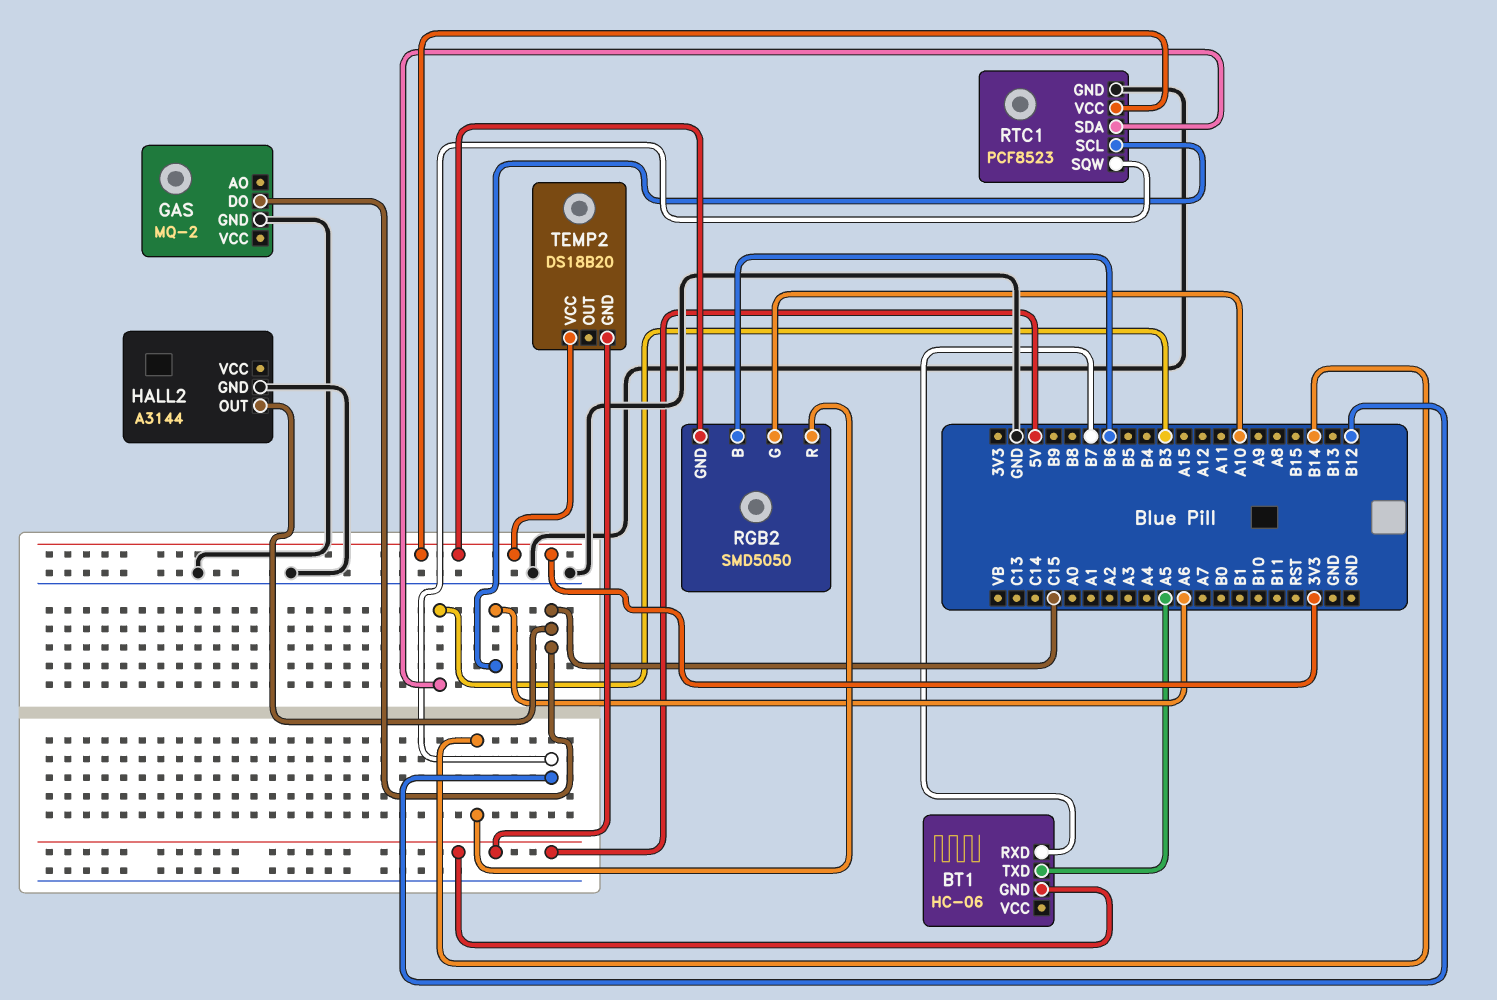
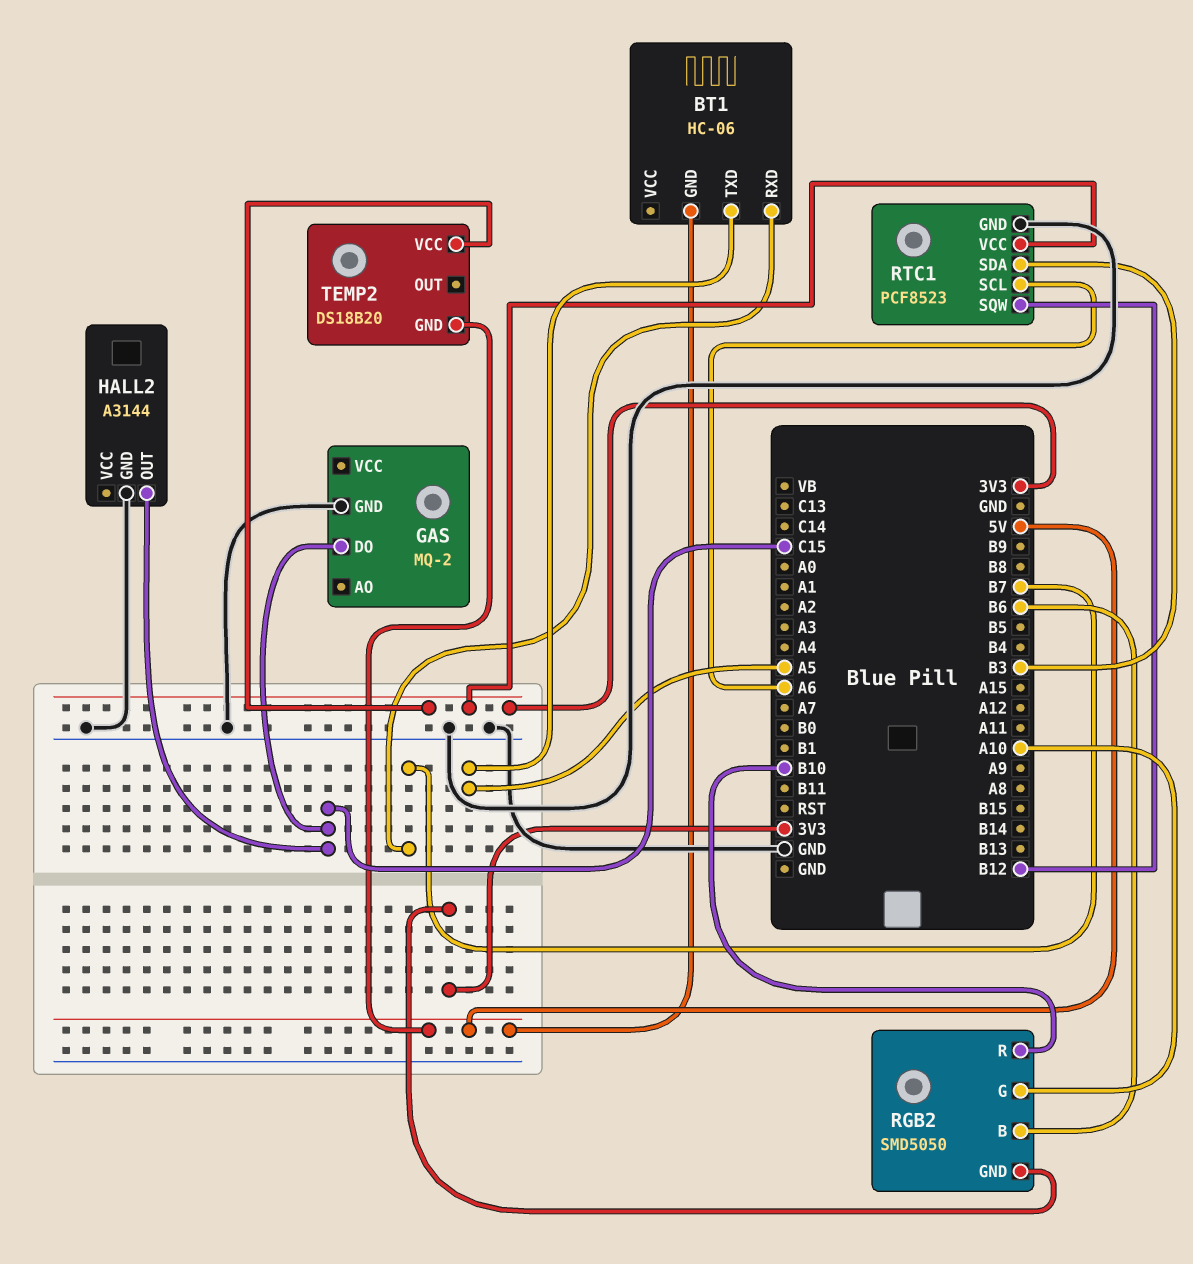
RGB2 pin R: B14 -> B10

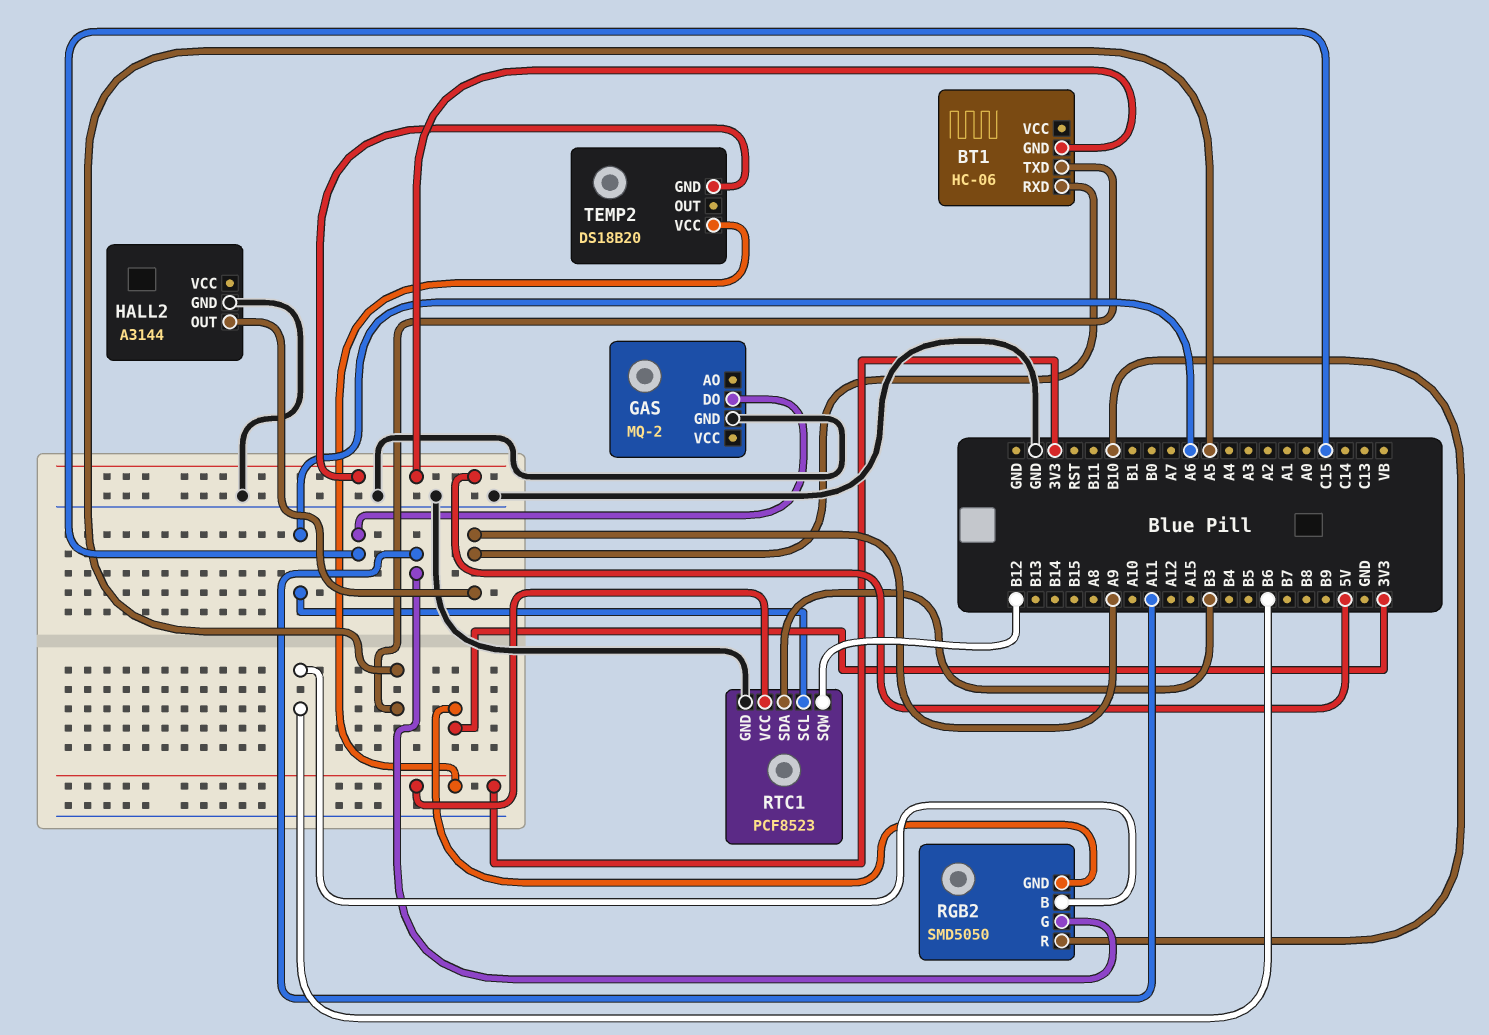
BT1 pin RXD: B7 -> A9
HALL2 pin OUT: C15 -> A9
RGB2 pin G: A10 -> A11

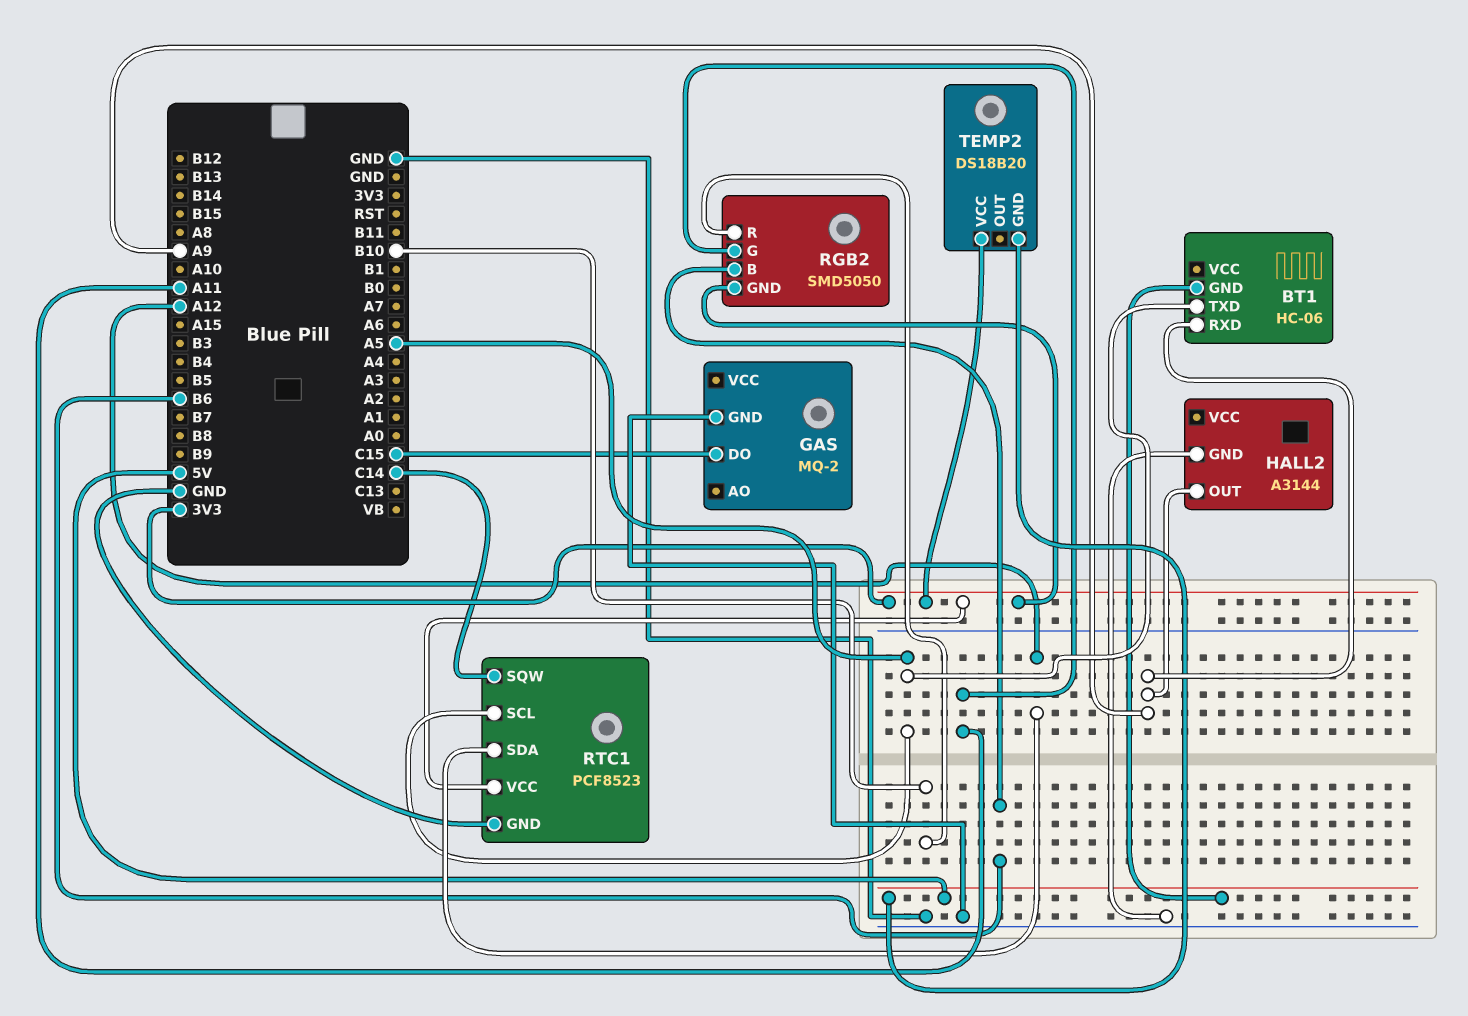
RTC1 pin SCL: A6 -> A5
RTC1 pin SDA: B3 -> A12
RTC1 pin SQW: B12 -> C14

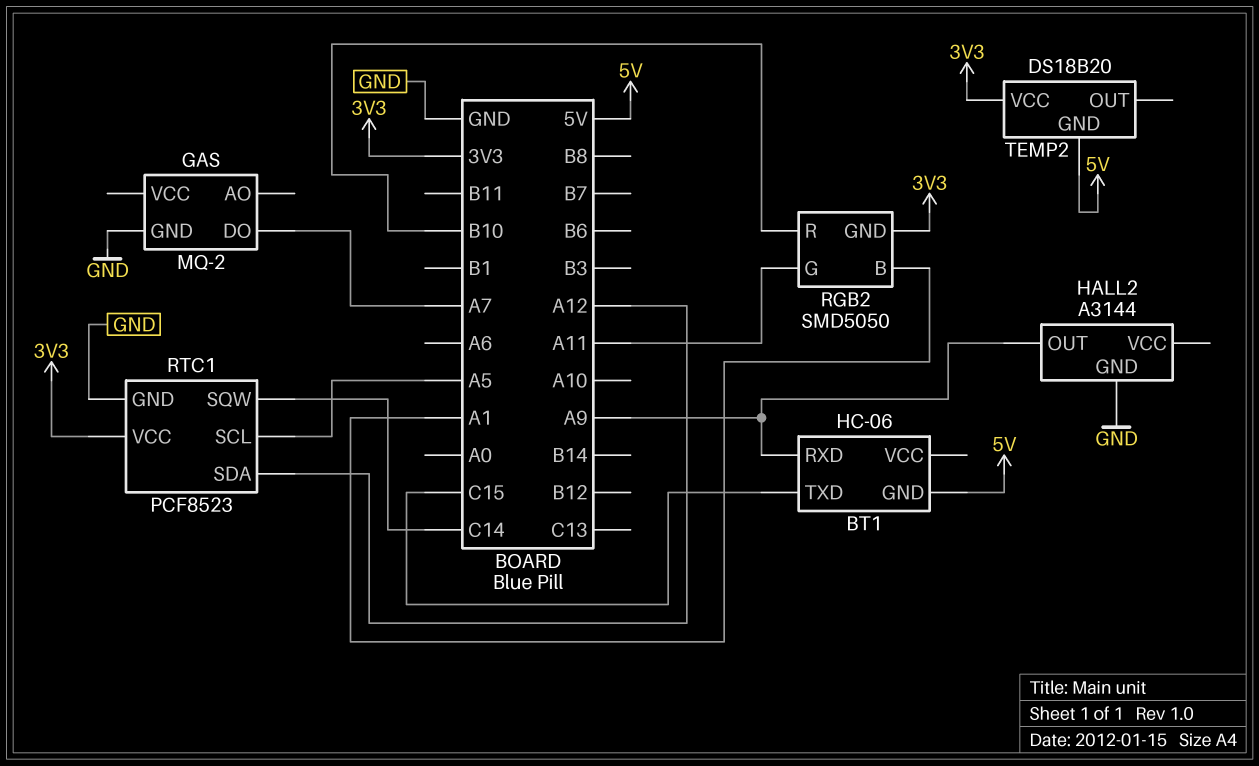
BT1 pin TXD: A5 -> C15
GAS pin DO: C15 -> A7
RGB2 pin B: B6 -> A1

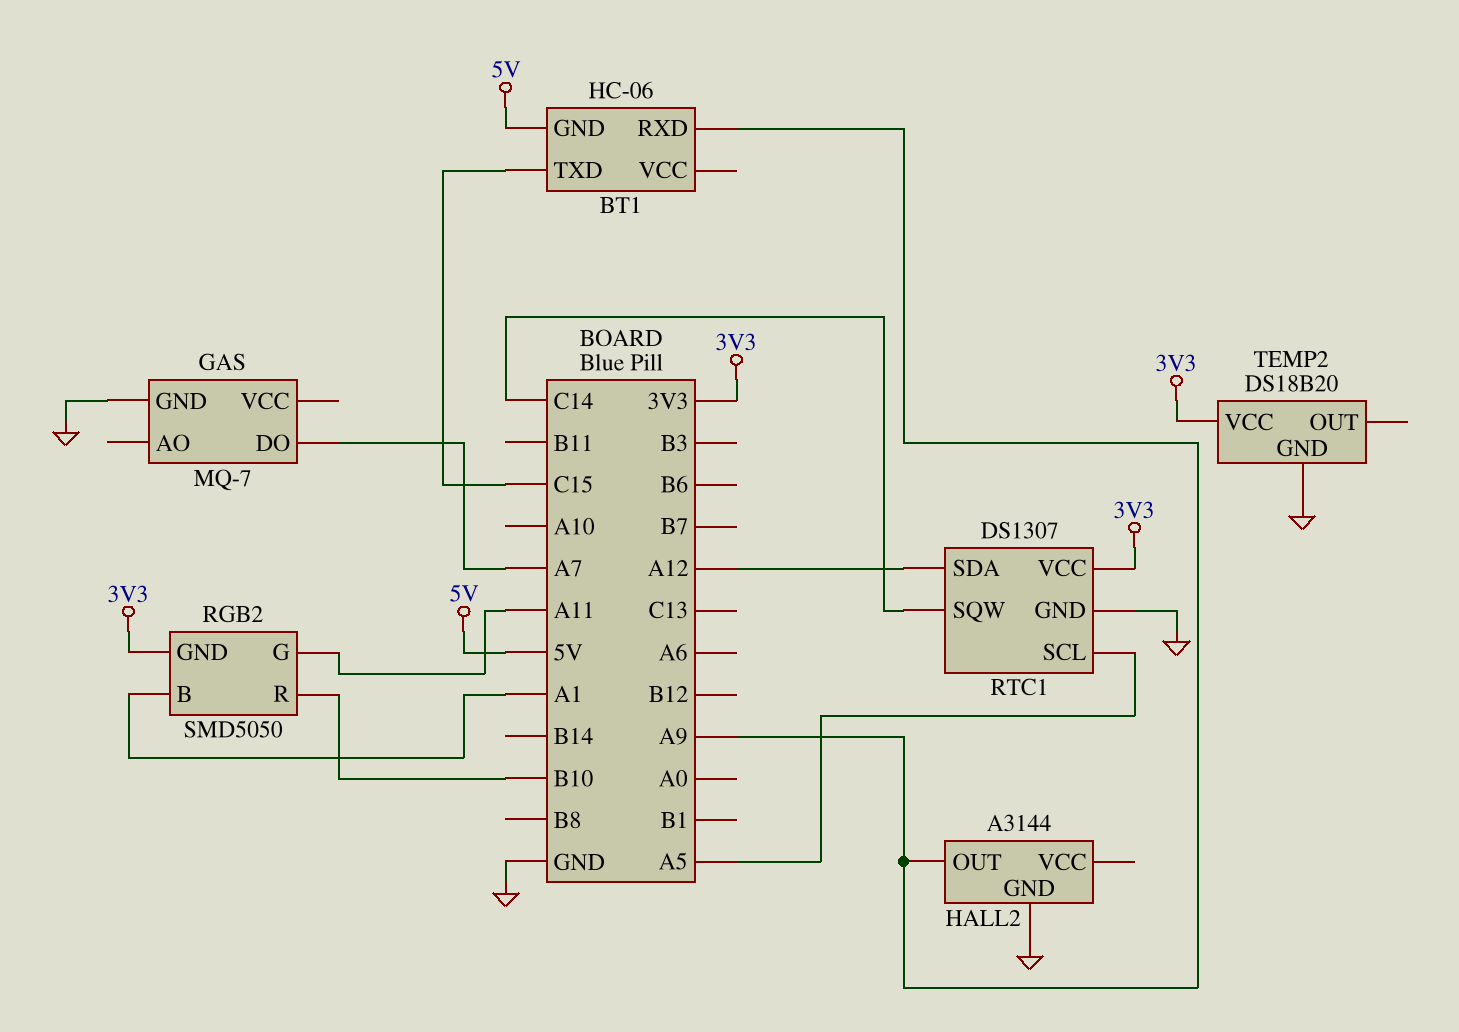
GAS: MQ-2 -> MQ-7
RTC1: PCF8523 -> DS1307
TEMP2 pin GND: 5V -> GND

